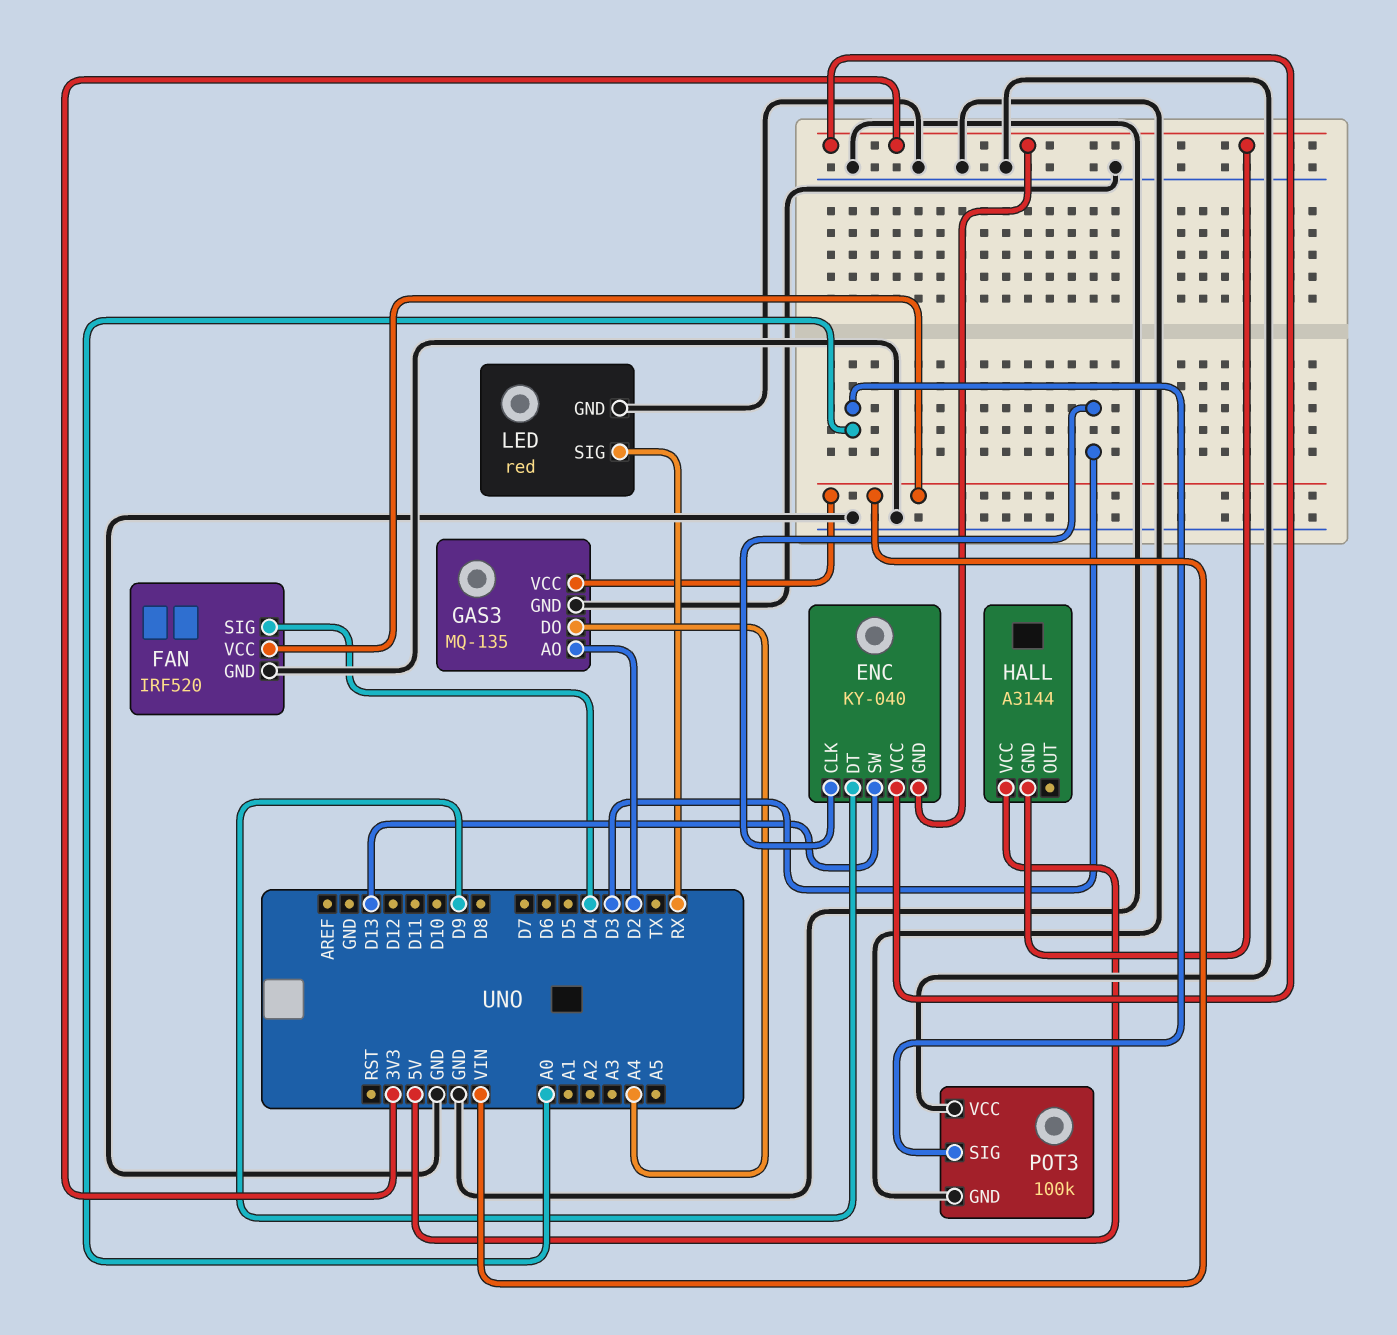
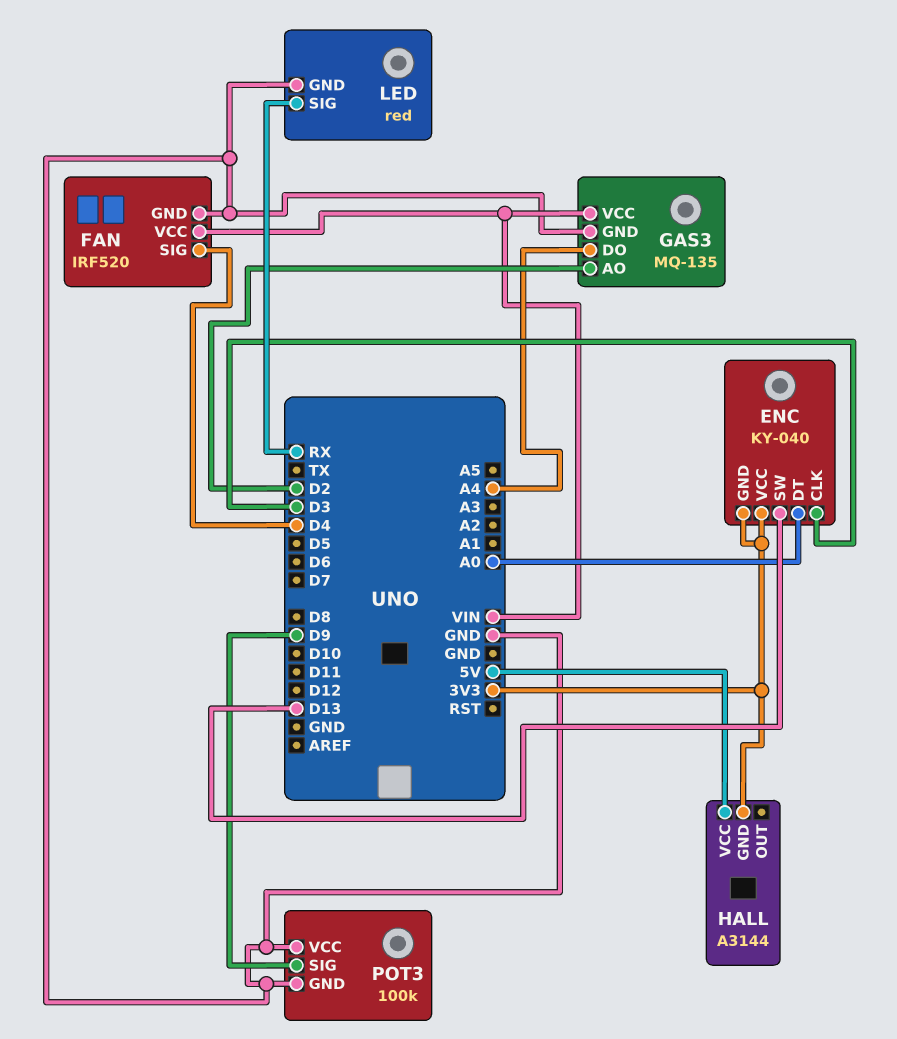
ENC pin DT: D9 -> A0
POT3 pin SIG: A0 -> D9

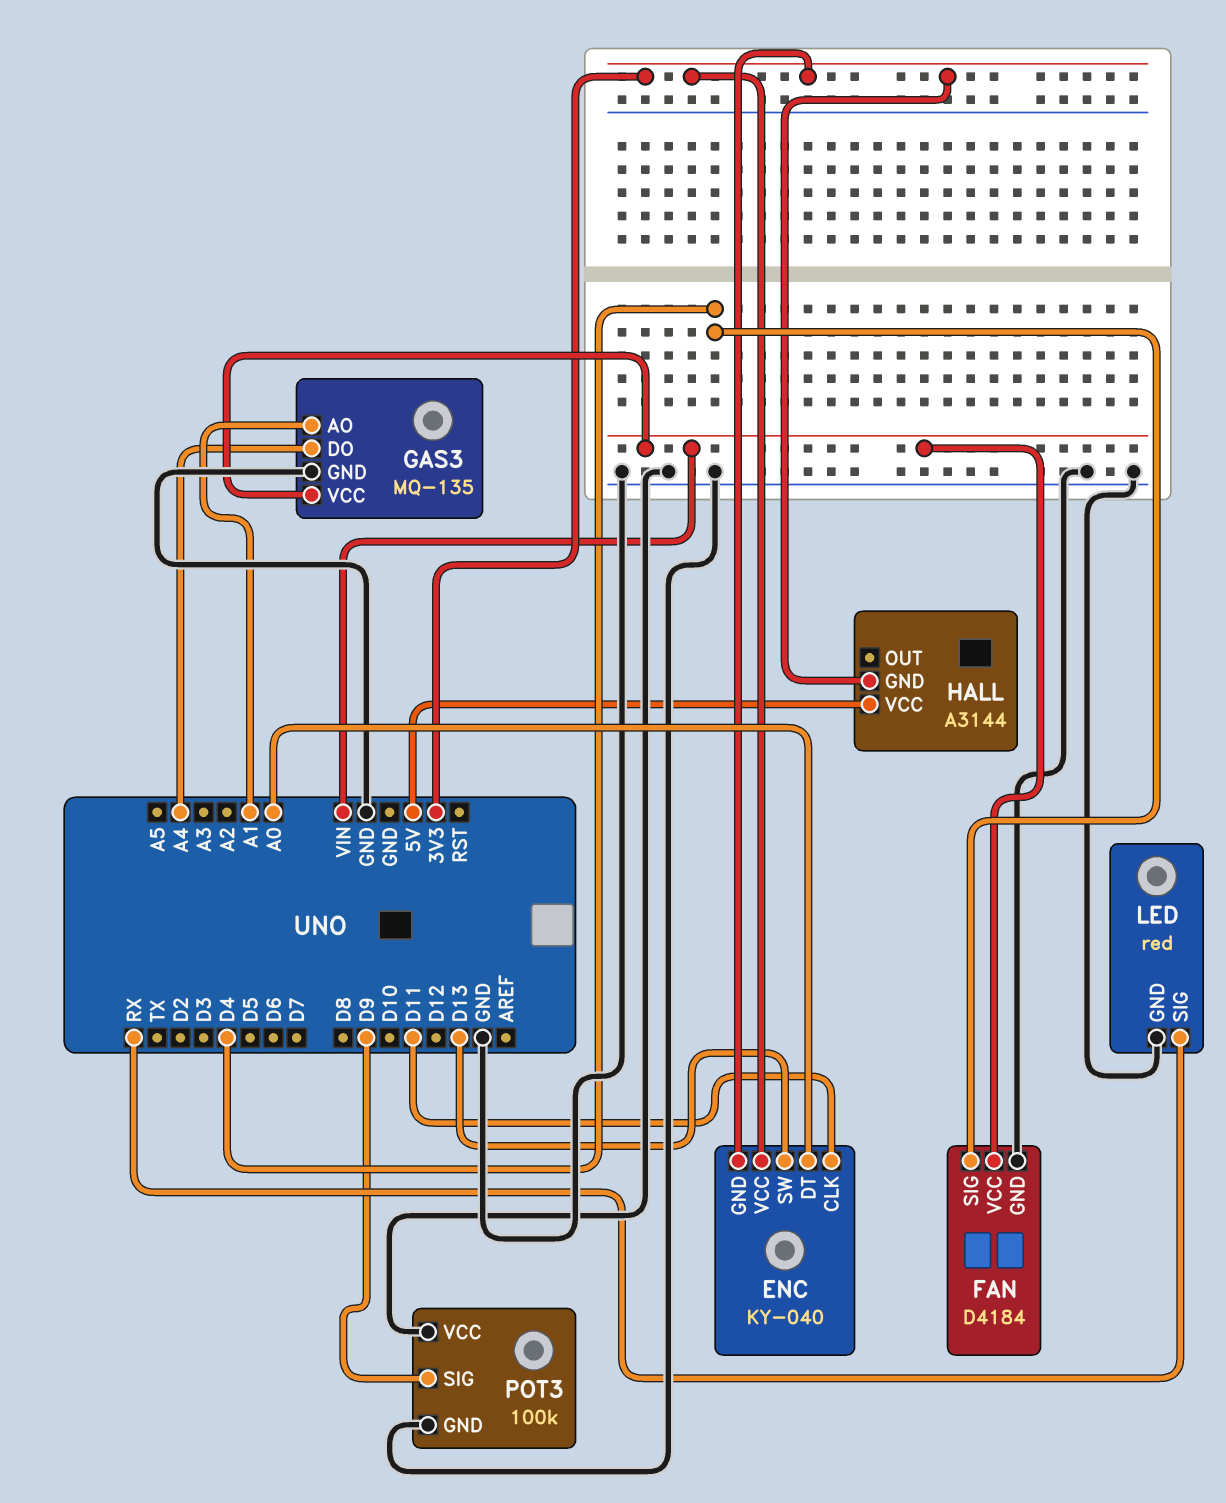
ENC pin CLK: D3 -> D11
FAN: IRF520 -> D4184
GAS3 pin AO: D2 -> A1

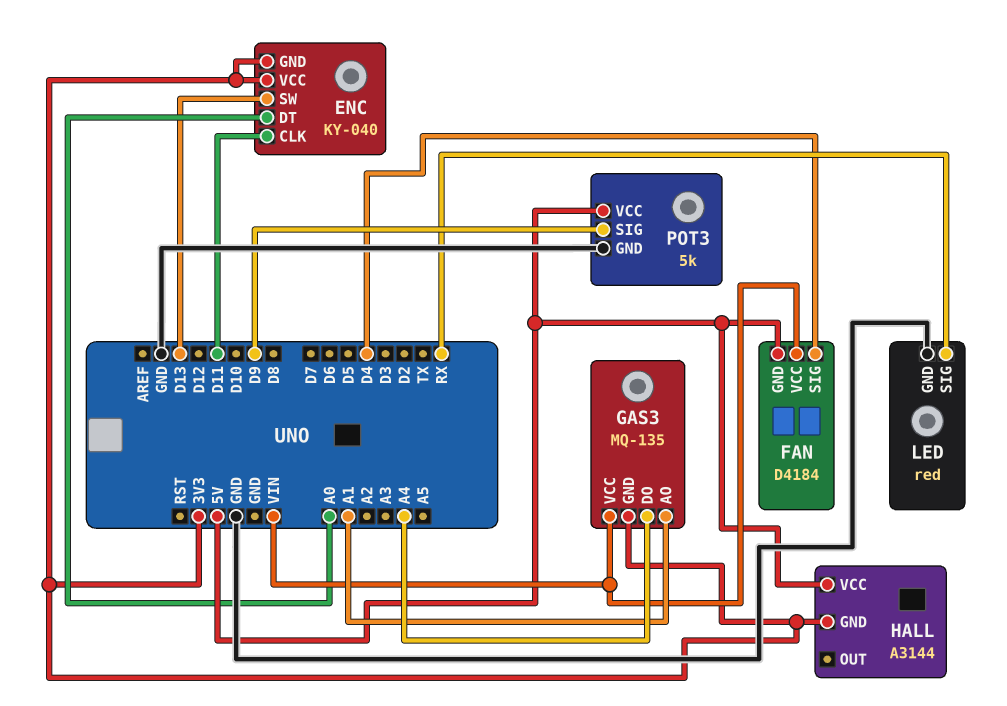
FAN pin GND: GND -> 5V
GAS3 pin GND: GND -> 3V3
POT3: 100k -> 5k
POT3 pin VCC: GND -> 5V

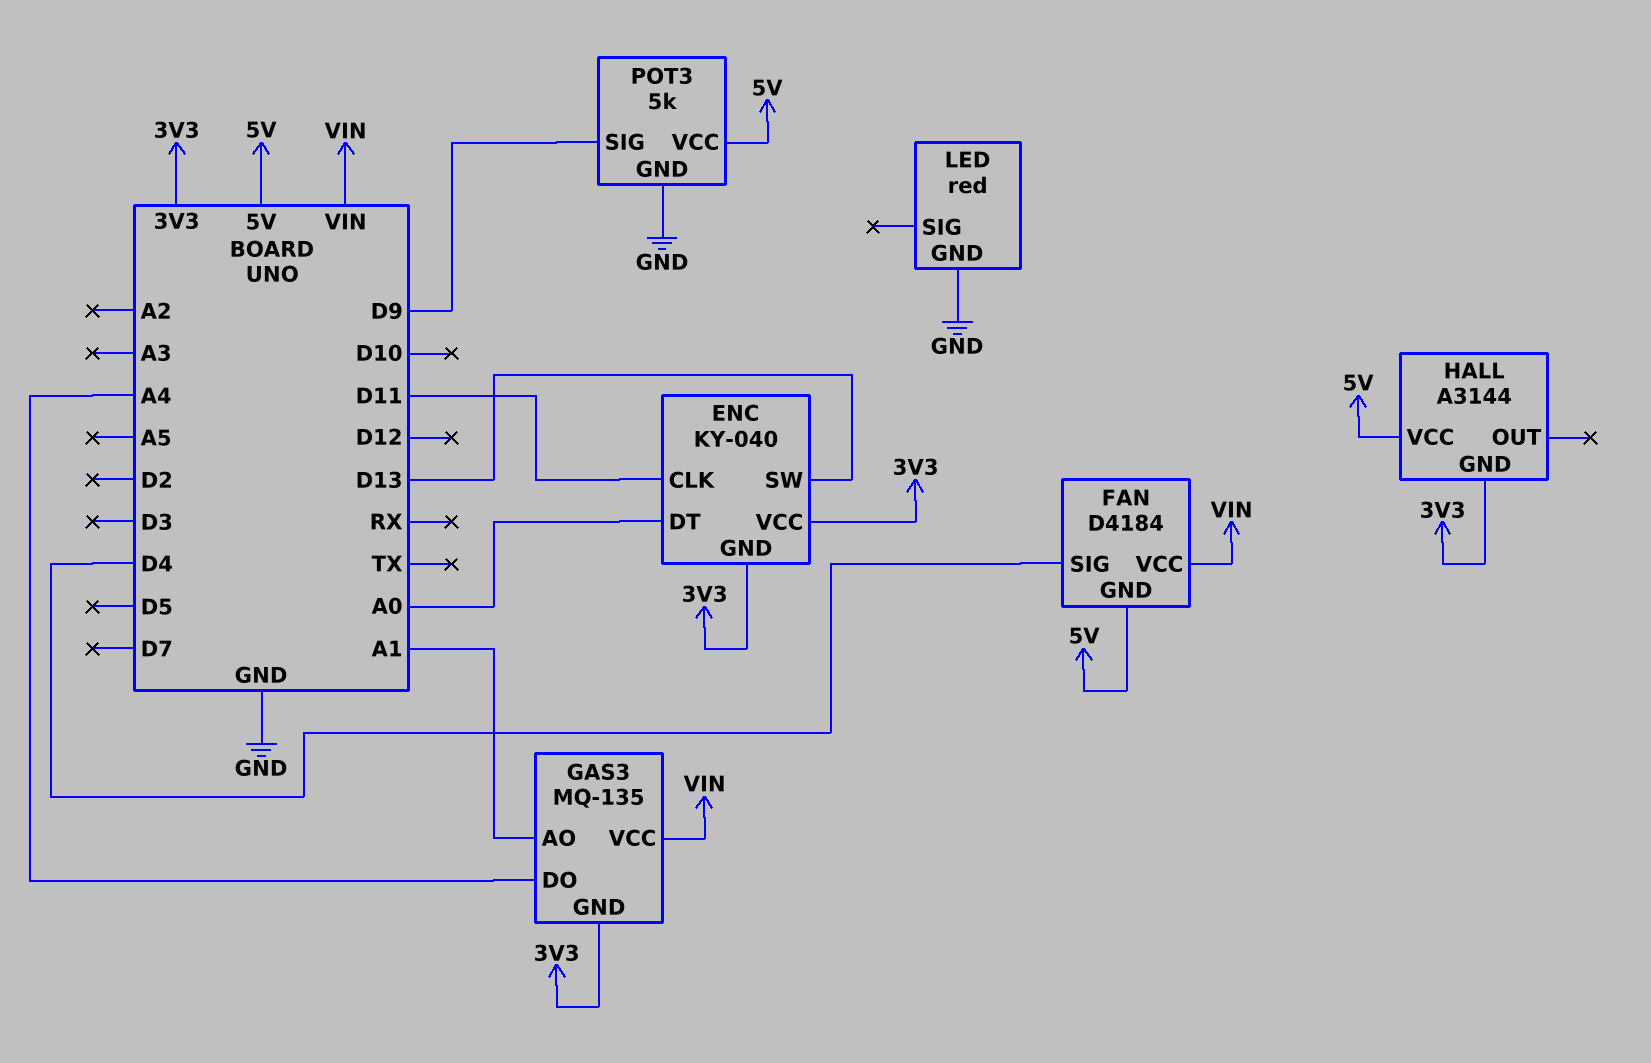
LED pin SIG: RX -> none

